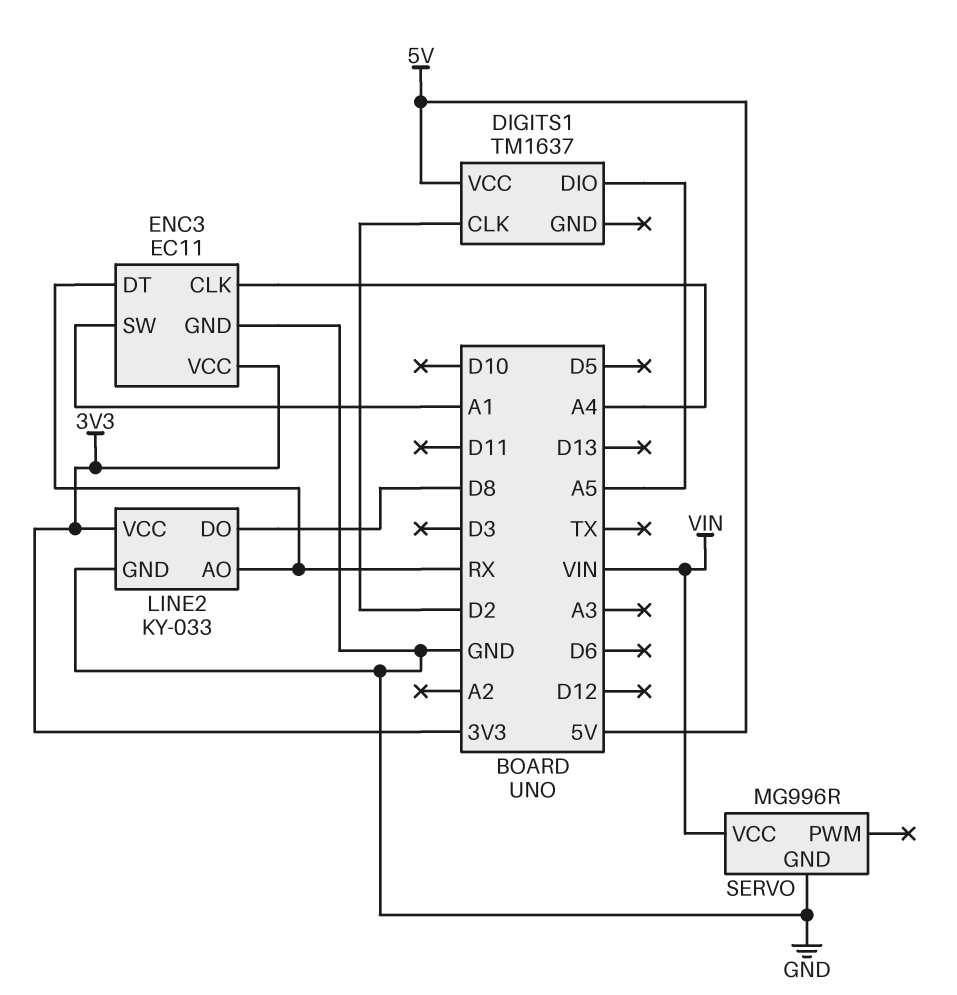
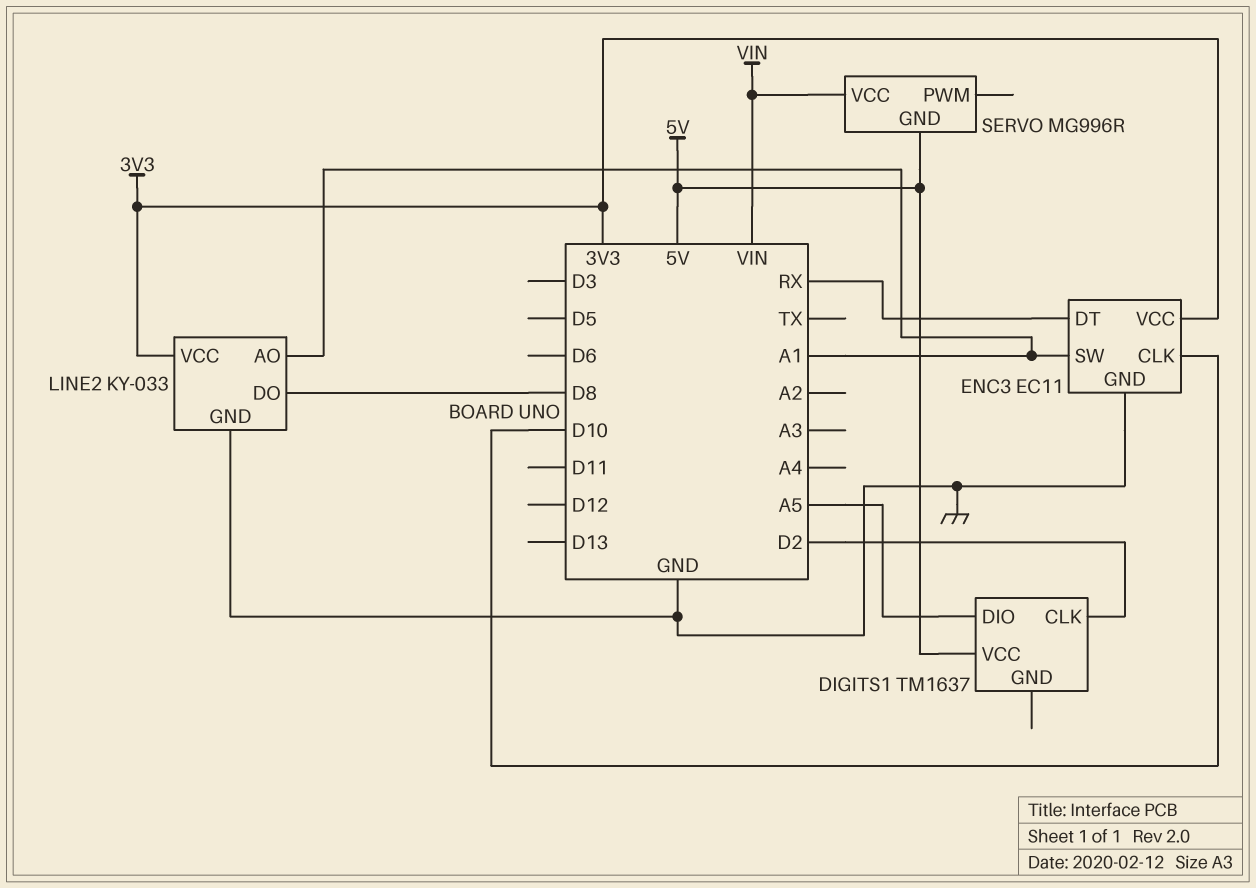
ENC3 pin CLK: A4 -> D10
LINE2 pin AO: RX -> A1
SERVO pin GND: GND -> 5V

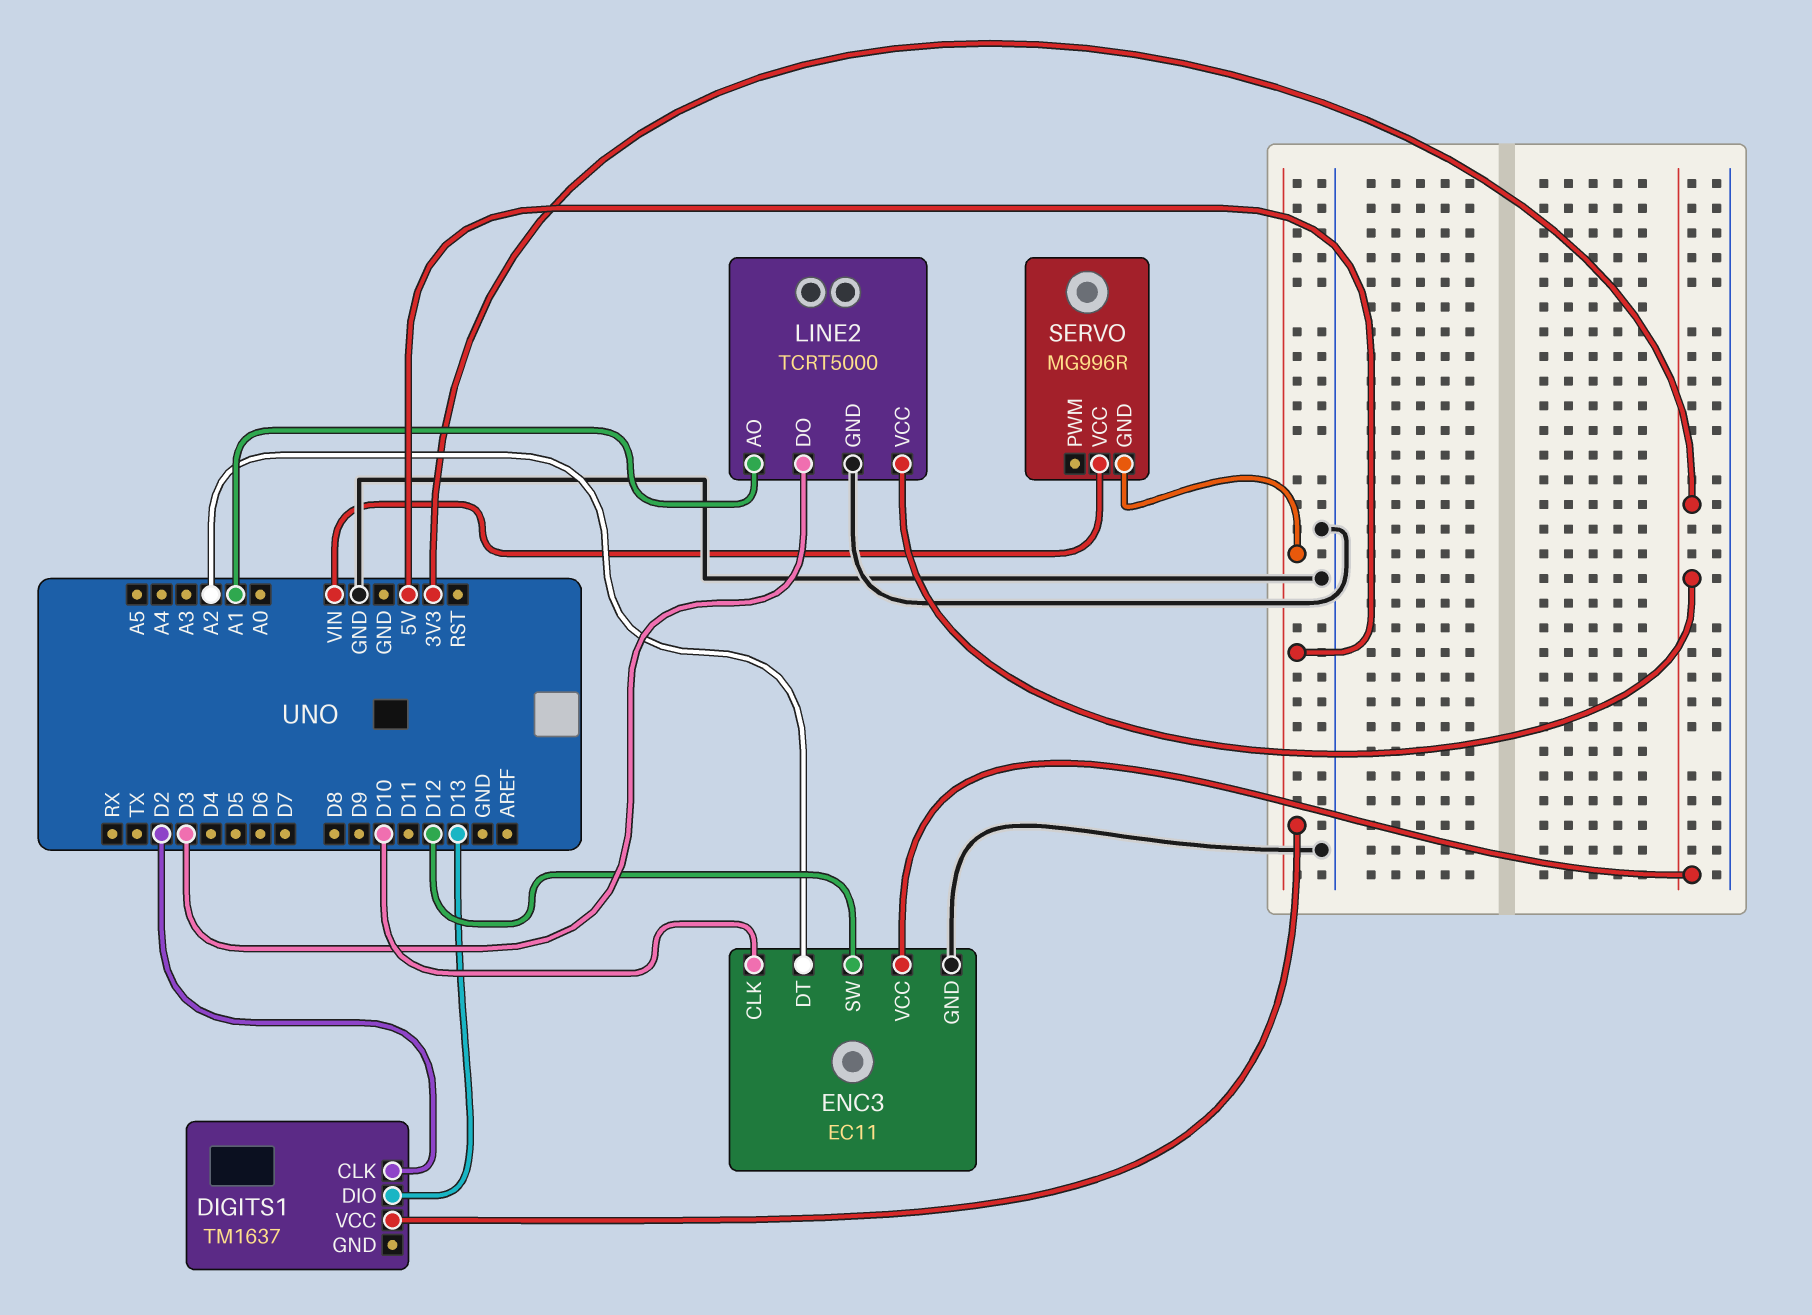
DIGITS1 pin DIO: A5 -> D13
ENC3 pin DT: RX -> A2
ENC3 pin SW: A1 -> D12
LINE2: KY-033 -> TCRT5000
LINE2 pin DO: D8 -> D3

